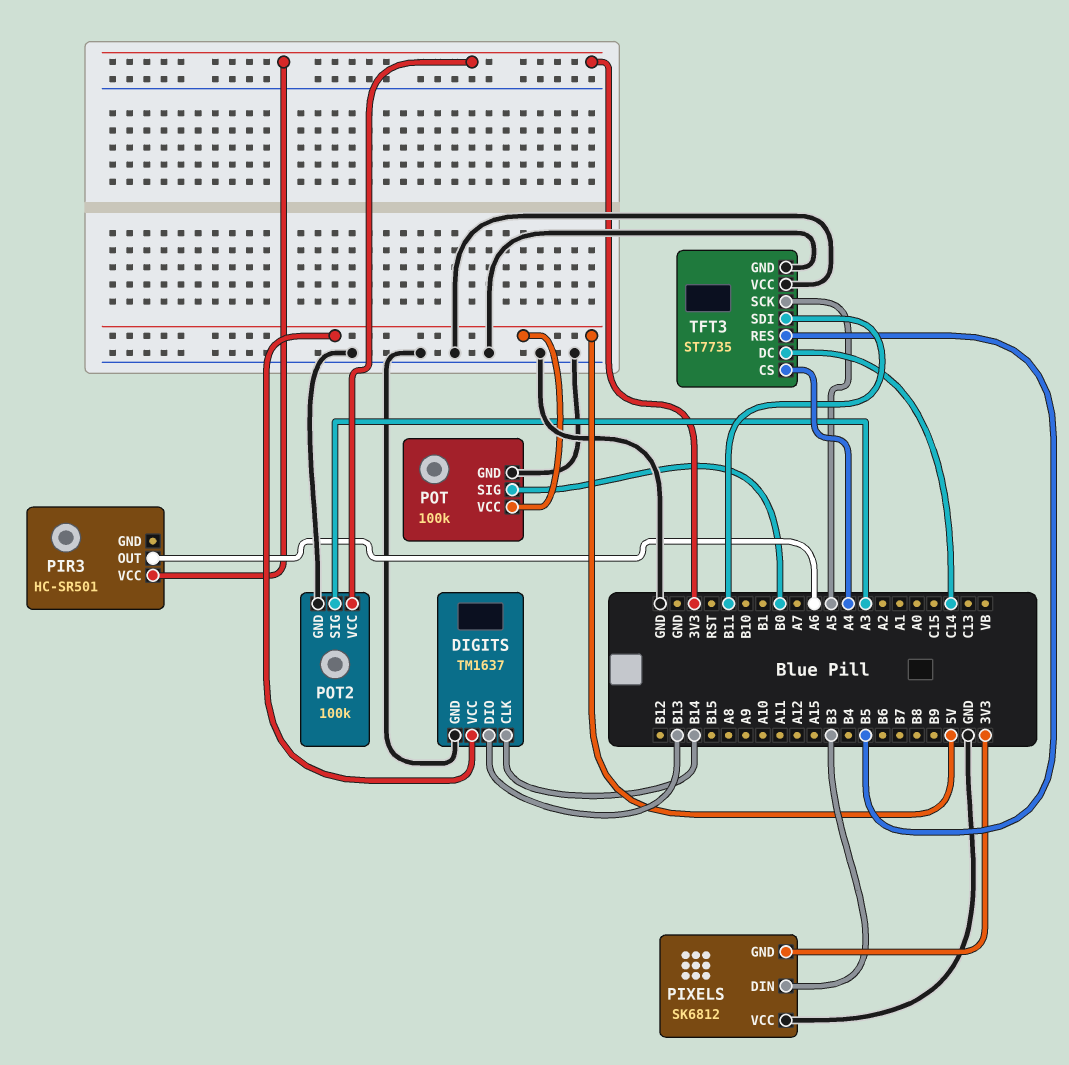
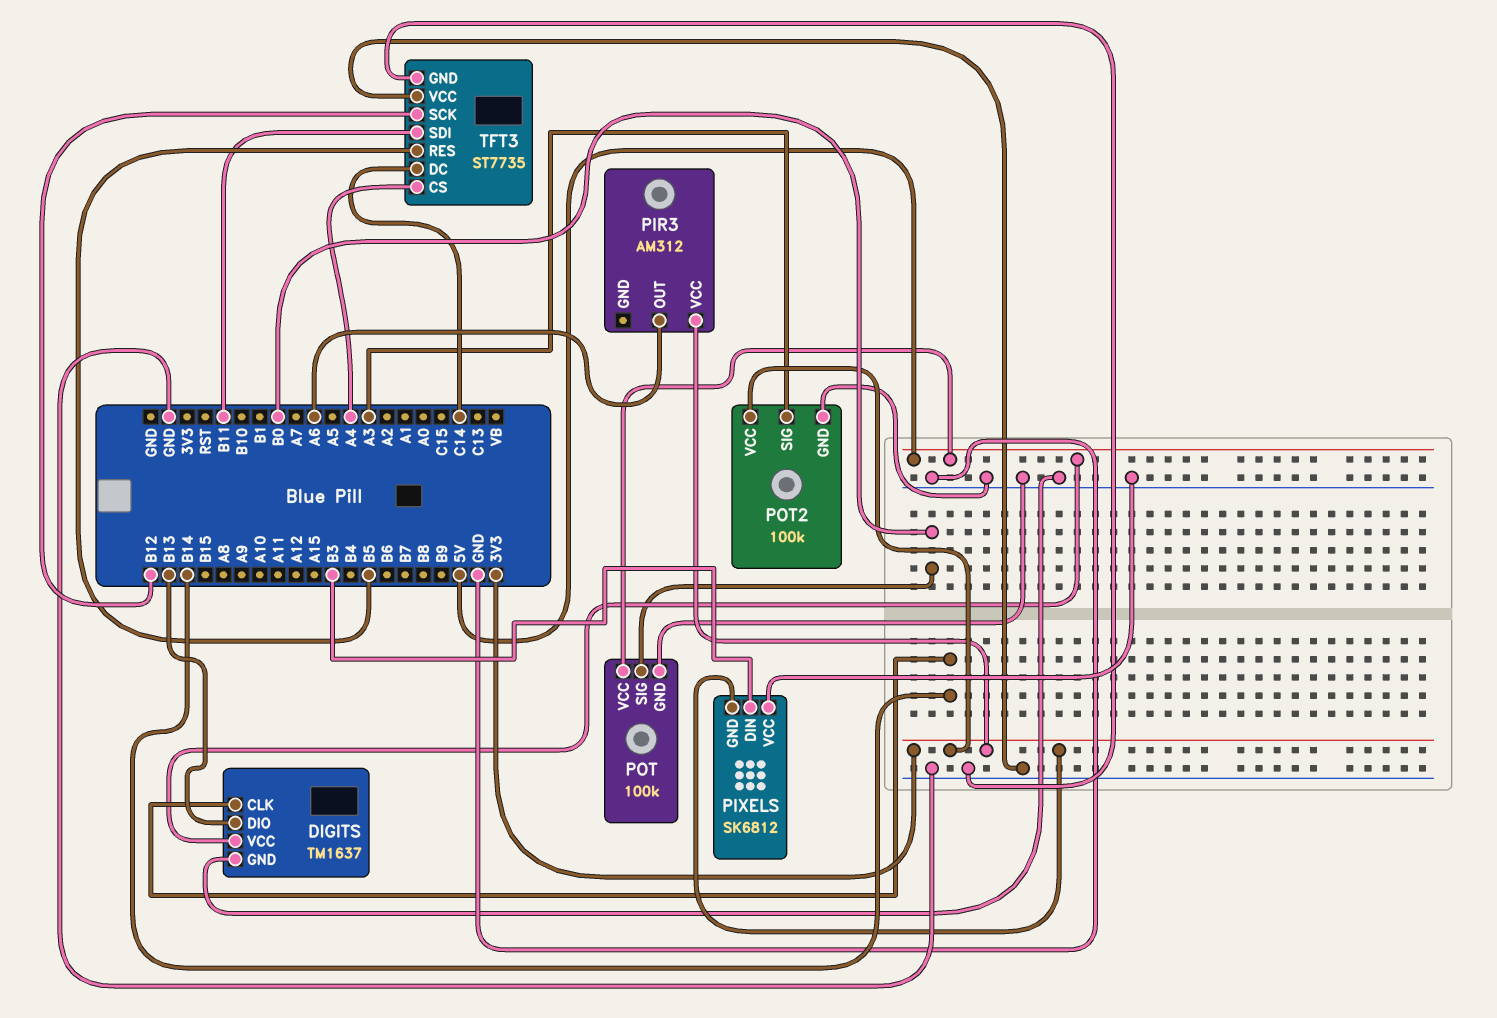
PIR3: HC-SR501 -> AM312
TFT3 pin SCK: A5 -> B12

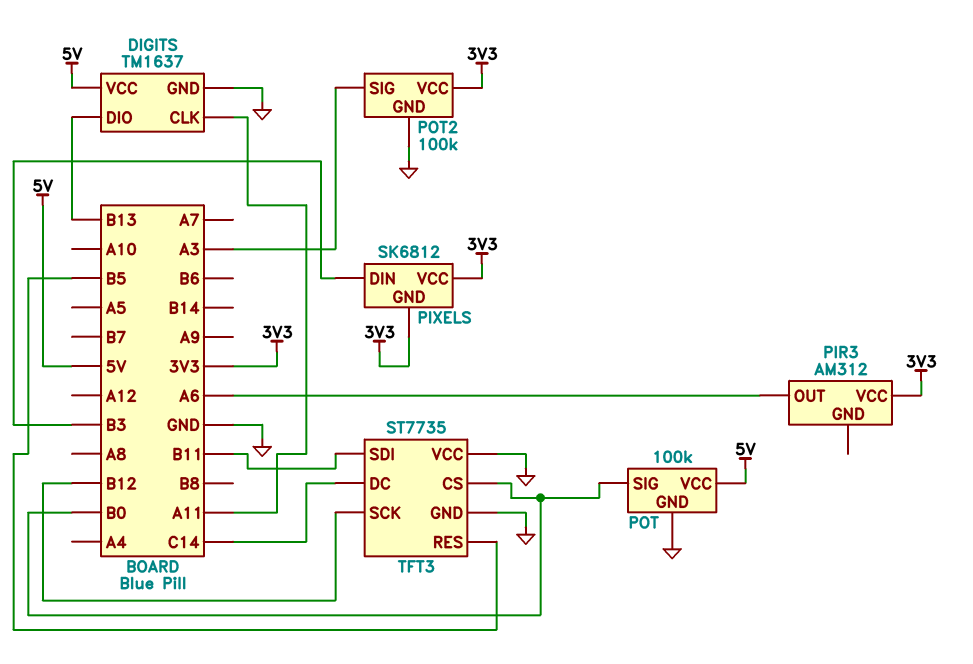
DIGITS pin CLK: B14 -> A11
PIXELS pin VCC: GND -> 3V3
TFT3 pin CS: A4 -> B0

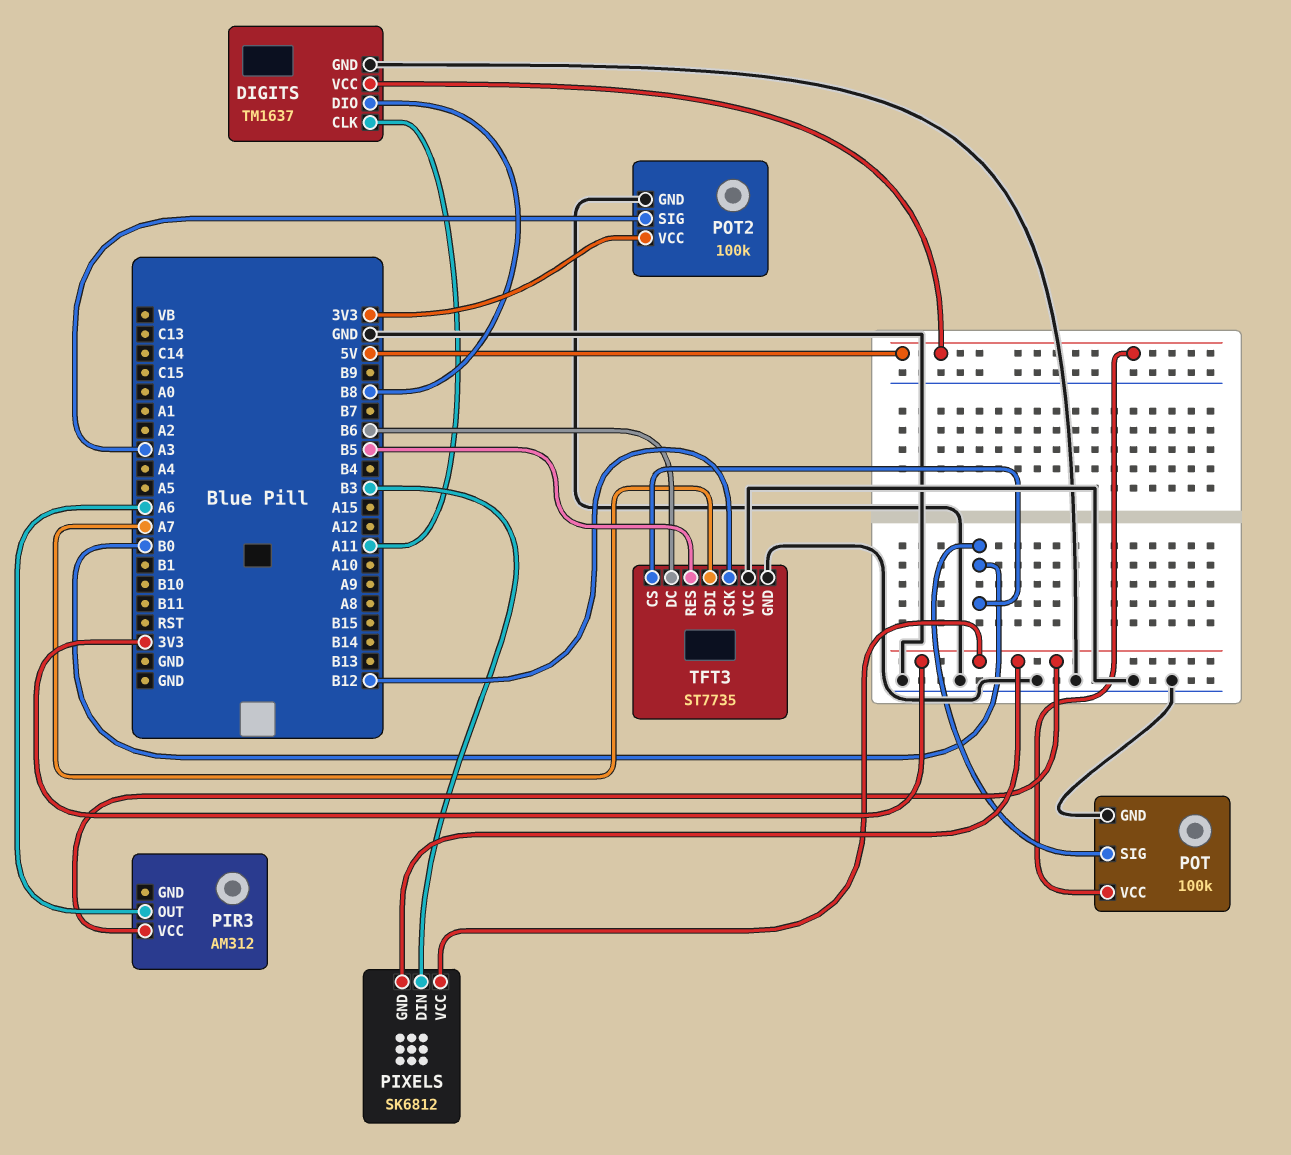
DIGITS pin DIO: B13 -> B8
TFT3 pin DC: C14 -> B6
TFT3 pin SDI: B11 -> A7

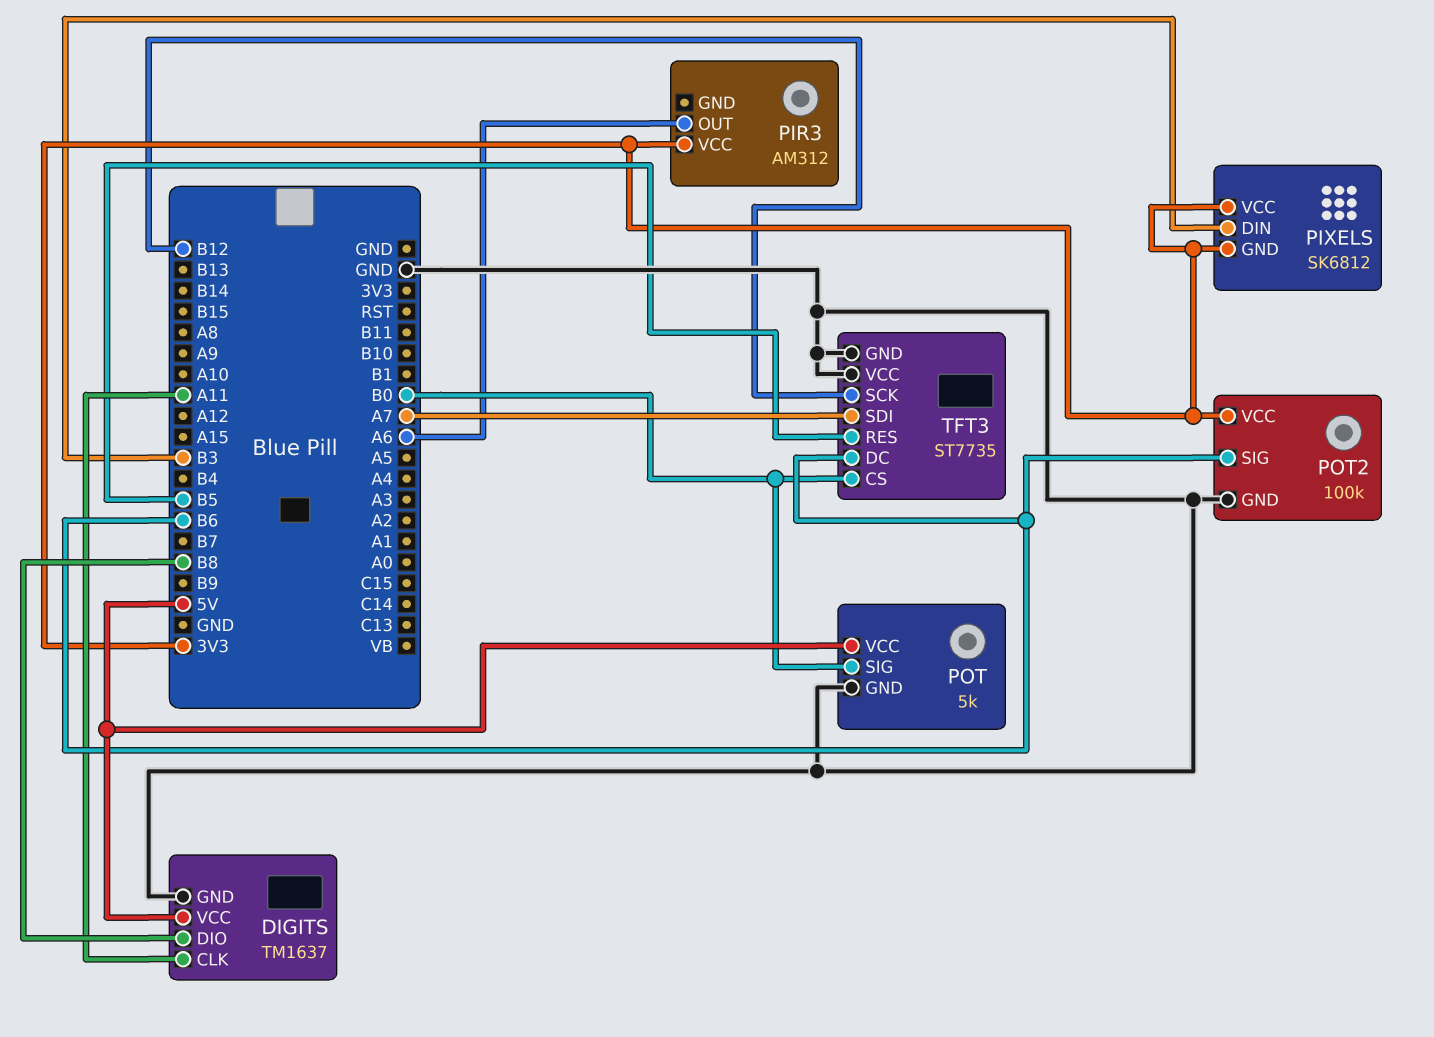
POT: 100k -> 5k
POT2 pin SIG: A3 -> B6

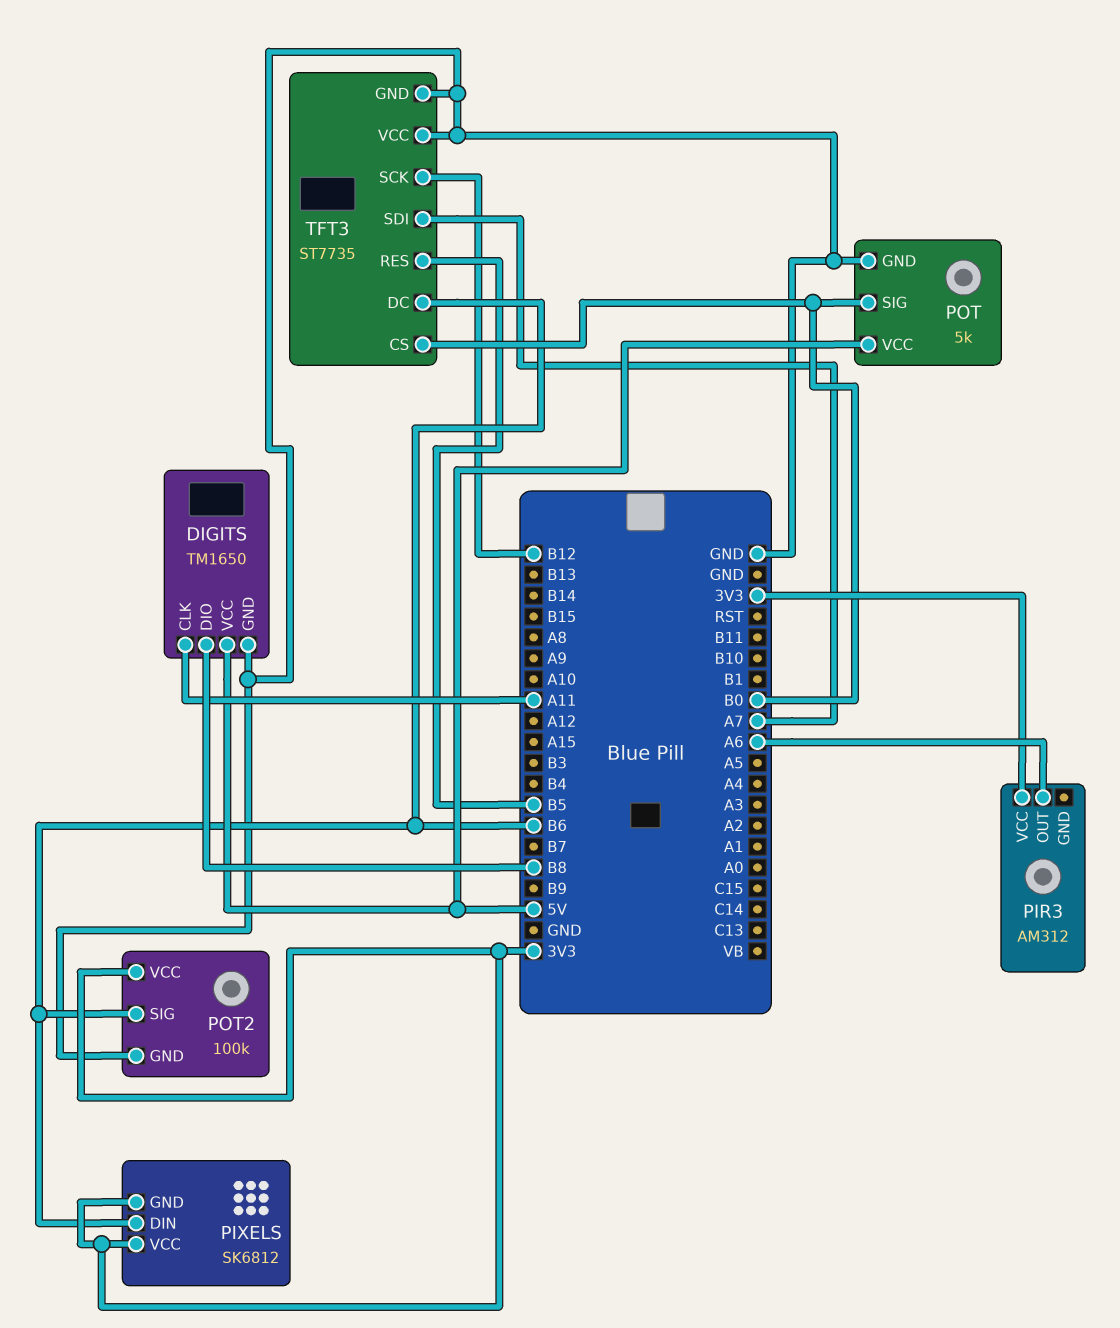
DIGITS: TM1637 -> TM1650
PIXELS pin DIN: B3 -> B6

